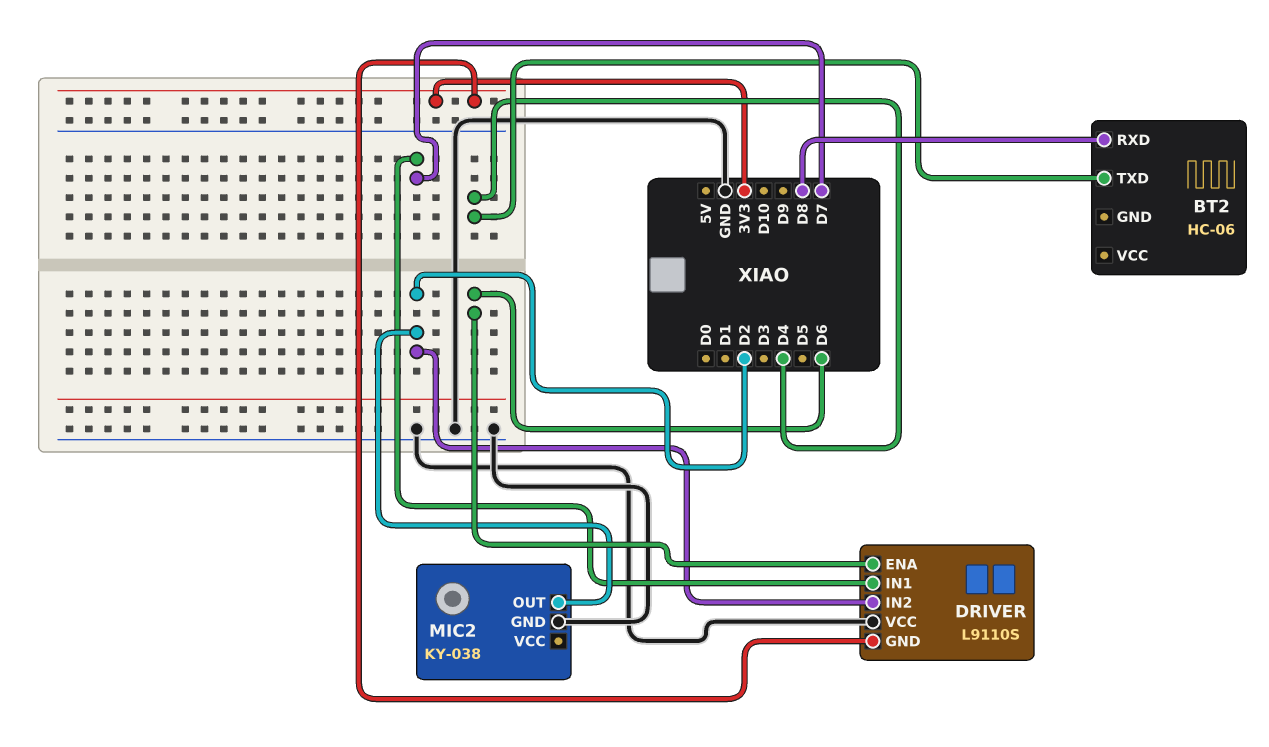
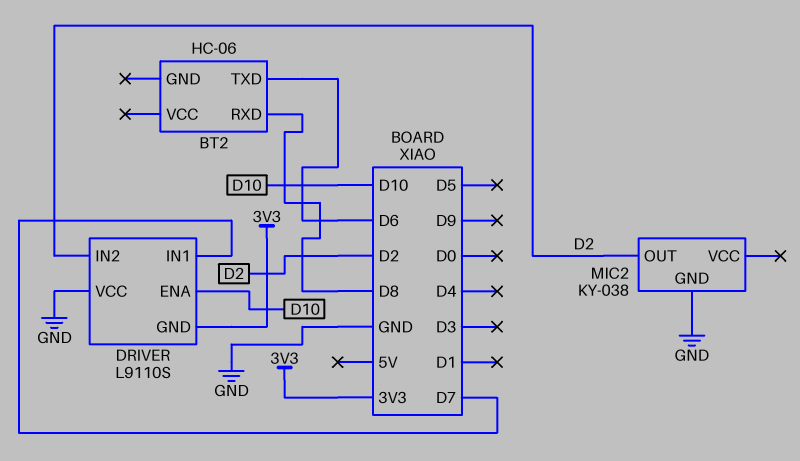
BT2 pin TXD: D4 -> D6
DRIVER pin ENA: D6 -> D10

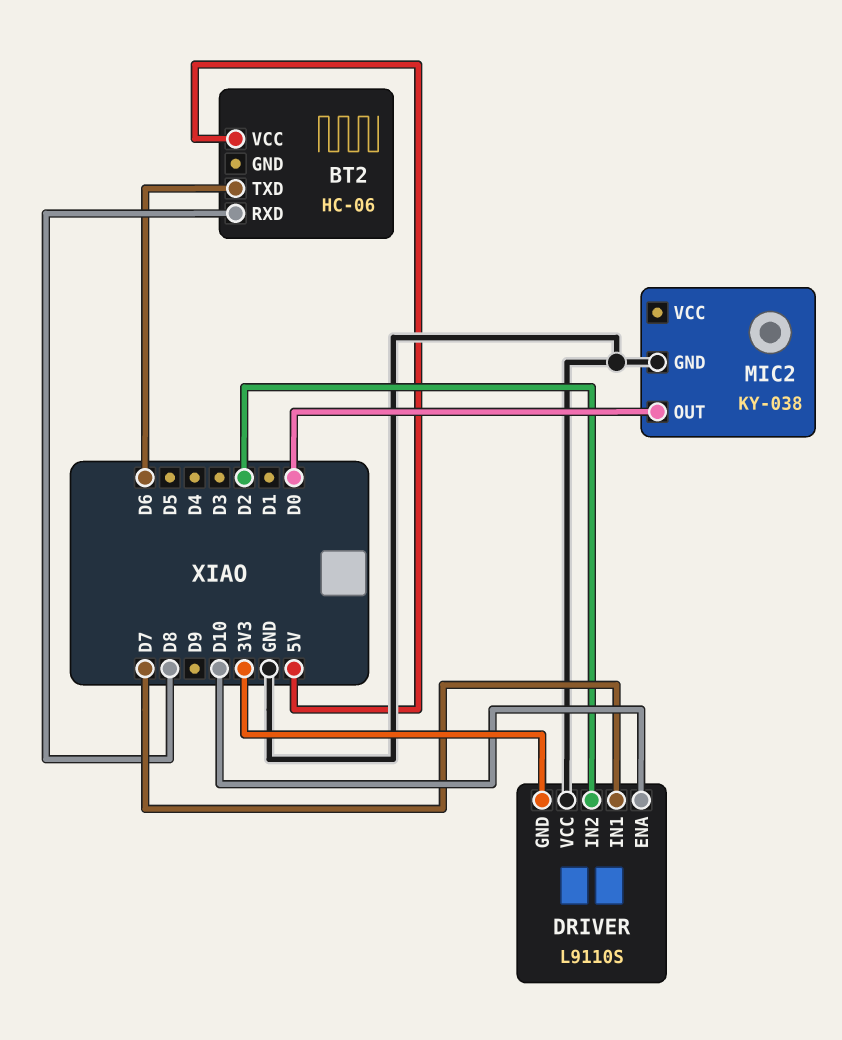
BT2 pin VCC: none -> 5V
MIC2 pin OUT: D2 -> D0

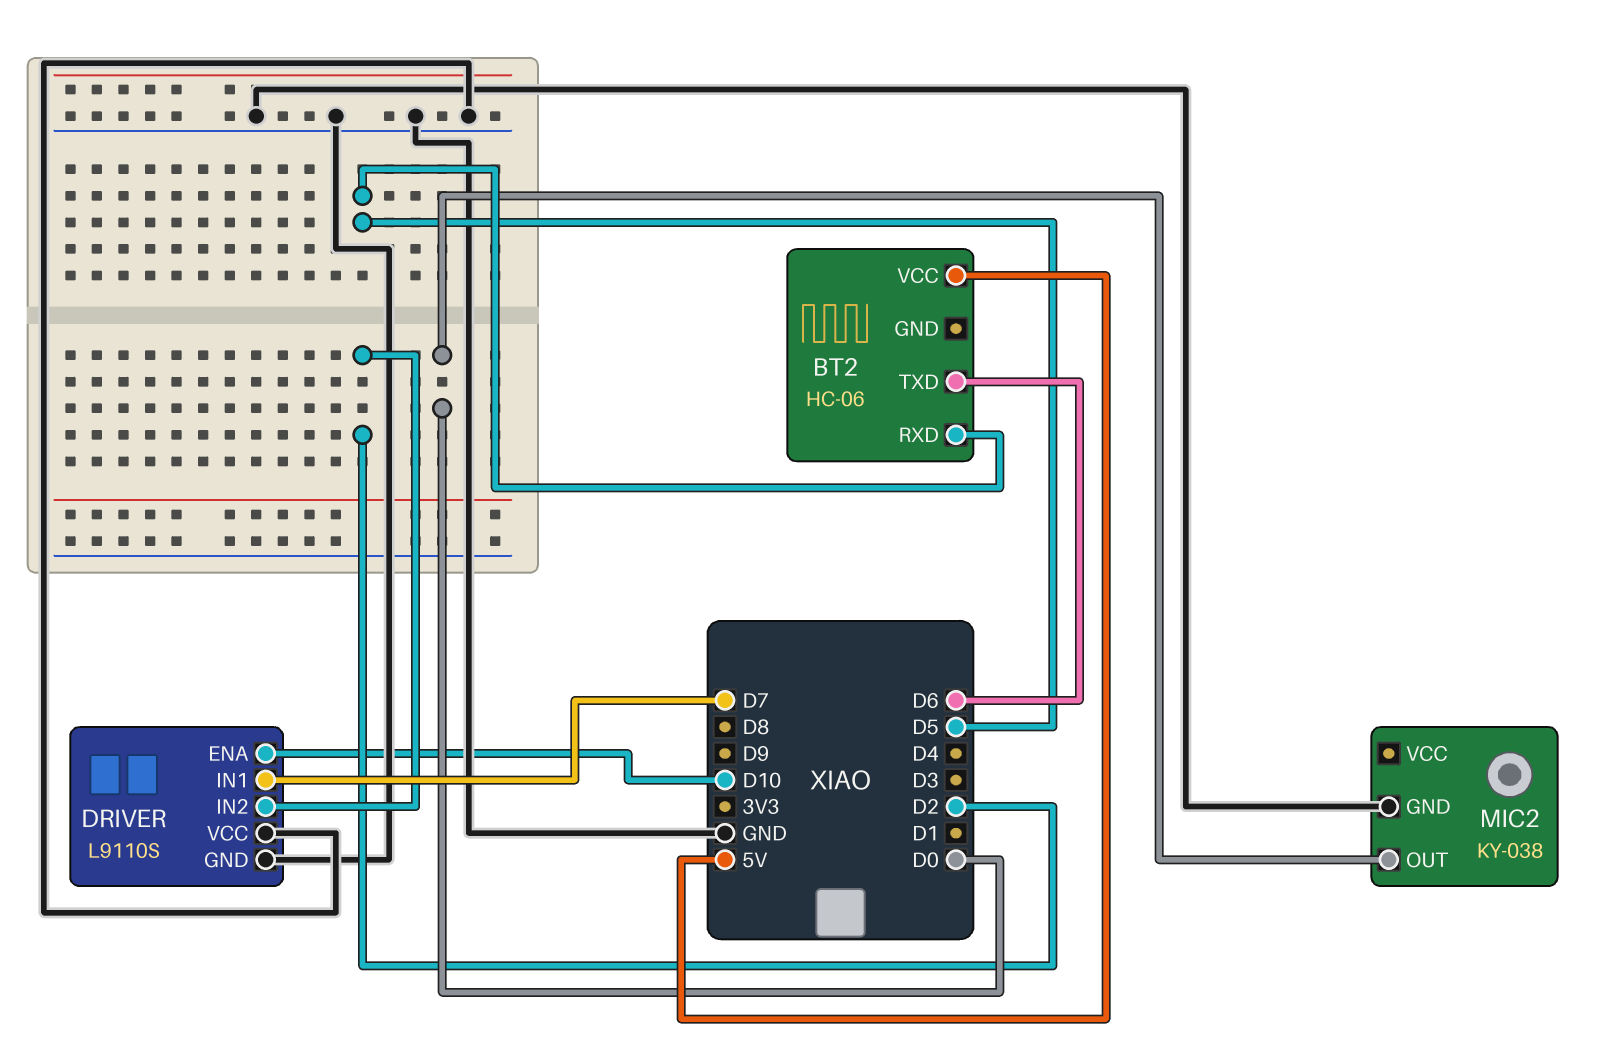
BT2 pin RXD: D8 -> D5
DRIVER pin GND: 3V3 -> GND

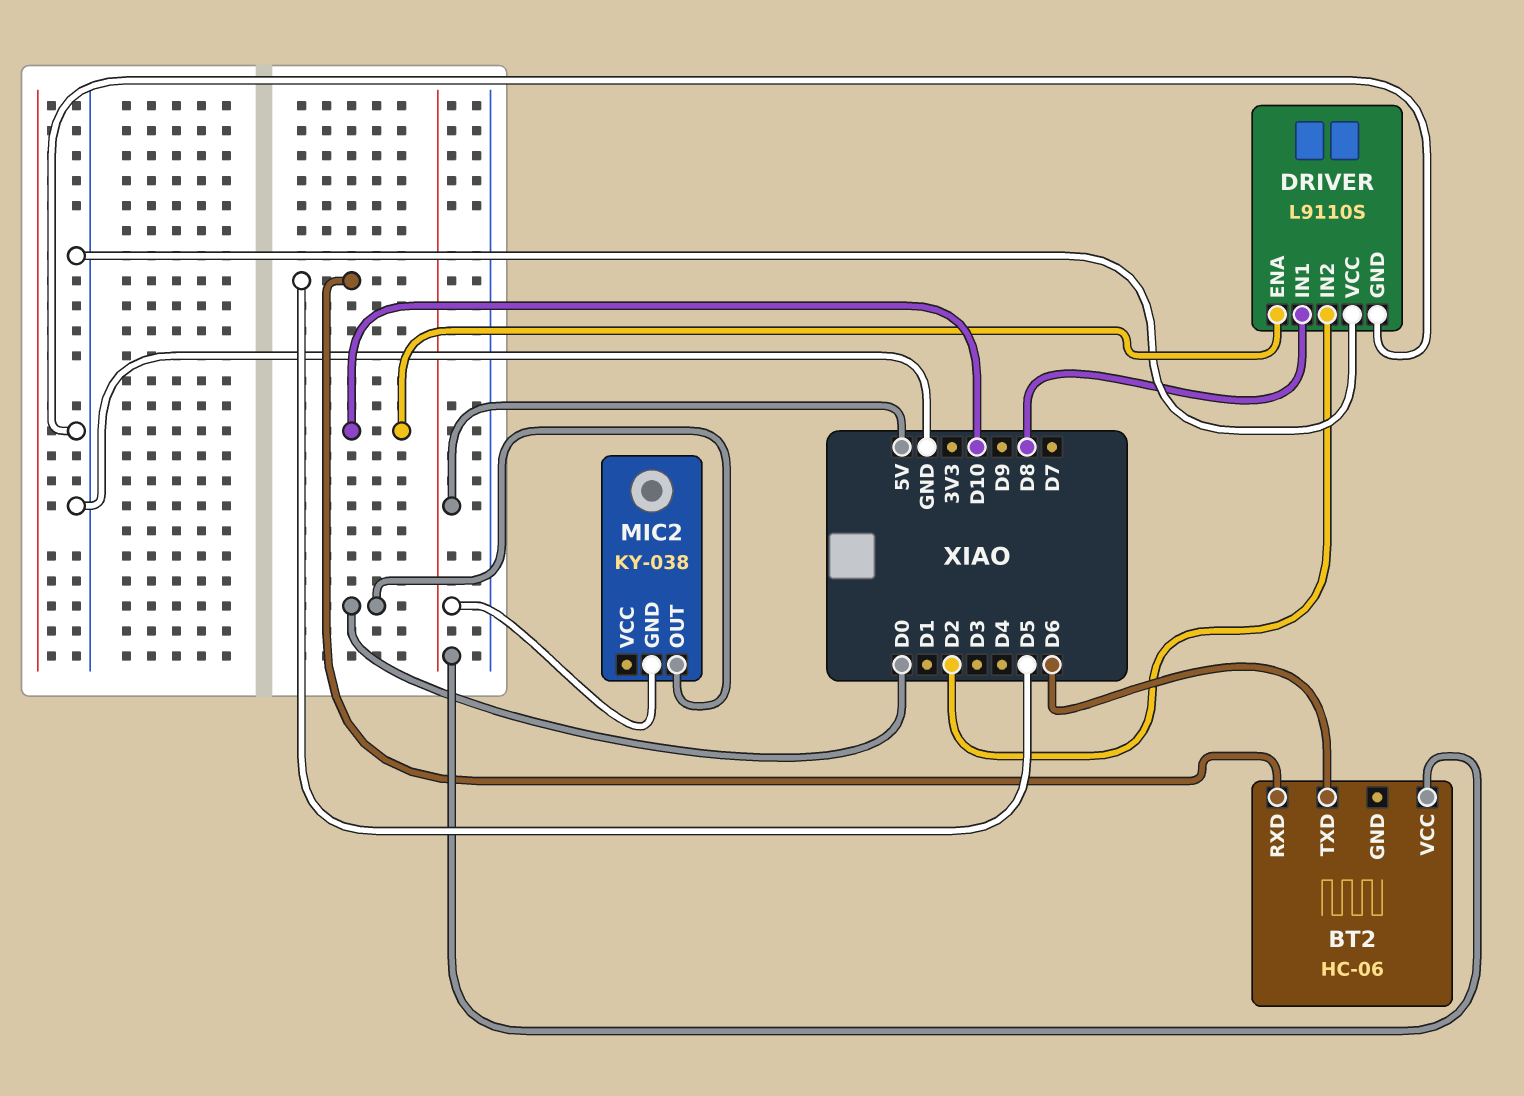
DRIVER pin IN1: D7 -> D8
MIC2 pin GND: GND -> 5V

